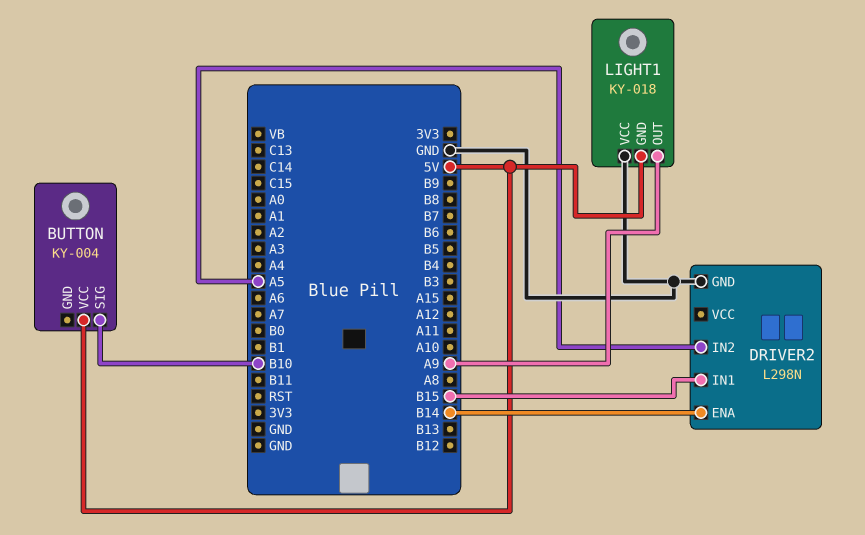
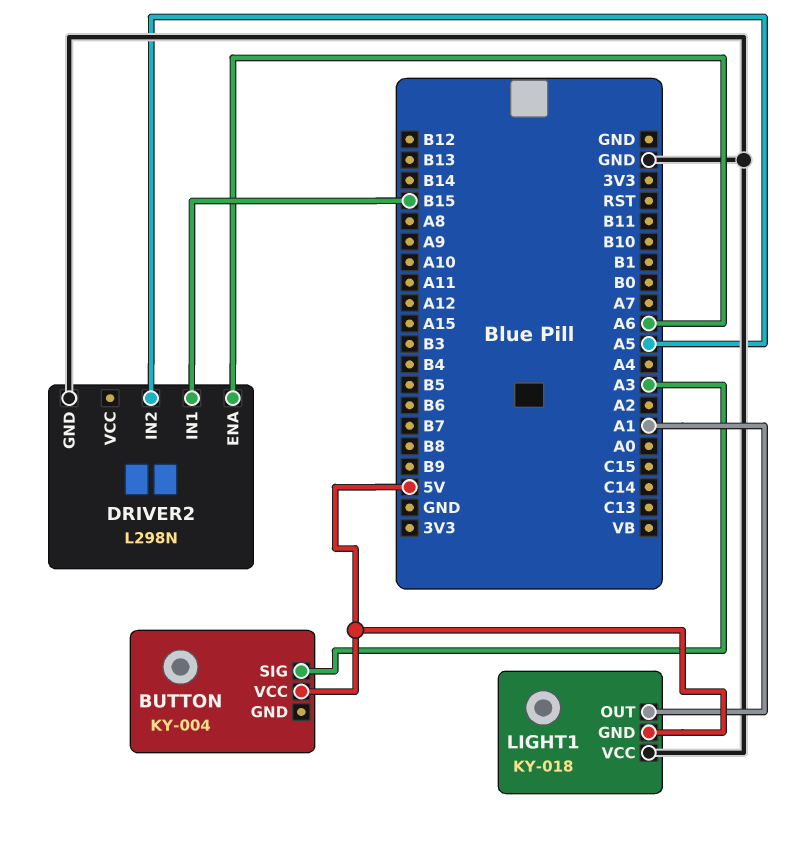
BUTTON pin SIG: B10 -> A3
DRIVER2 pin ENA: B14 -> A6
LIGHT1 pin OUT: A9 -> A1

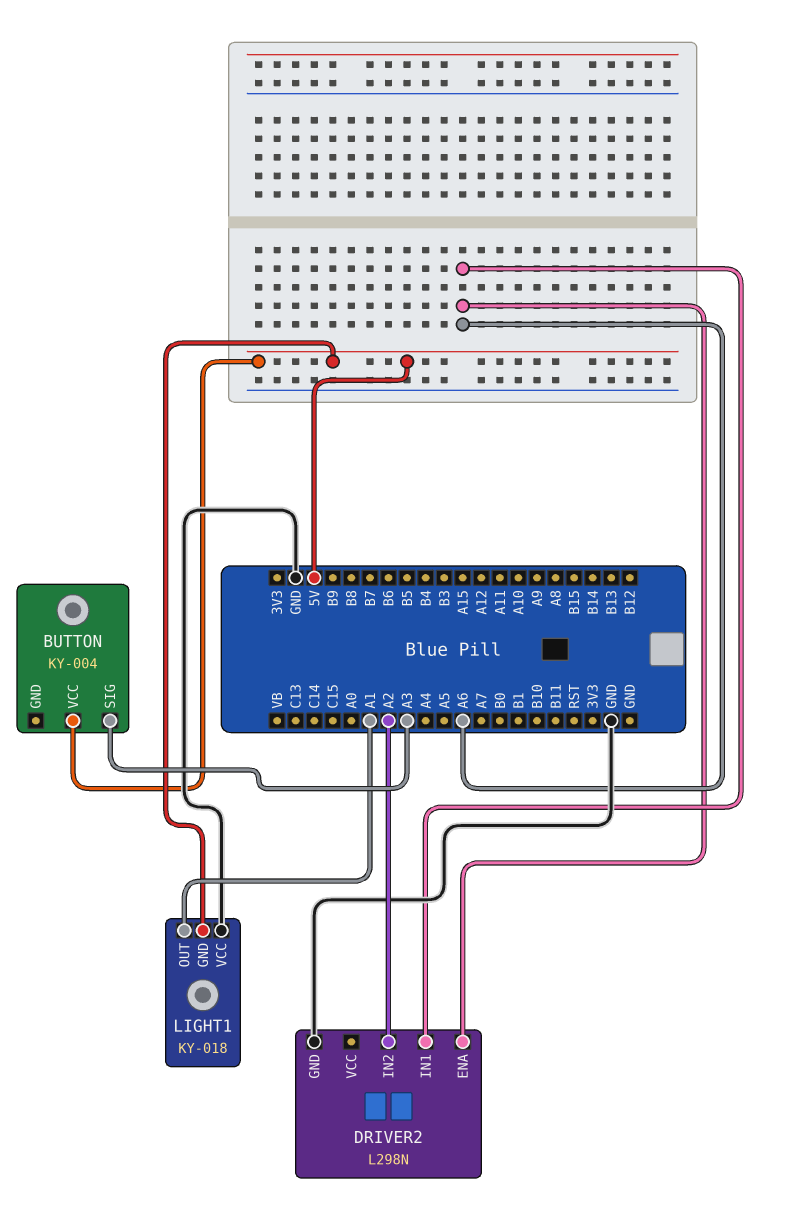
DRIVER2 pin IN1: B15 -> A6
DRIVER2 pin IN2: A5 -> A2

